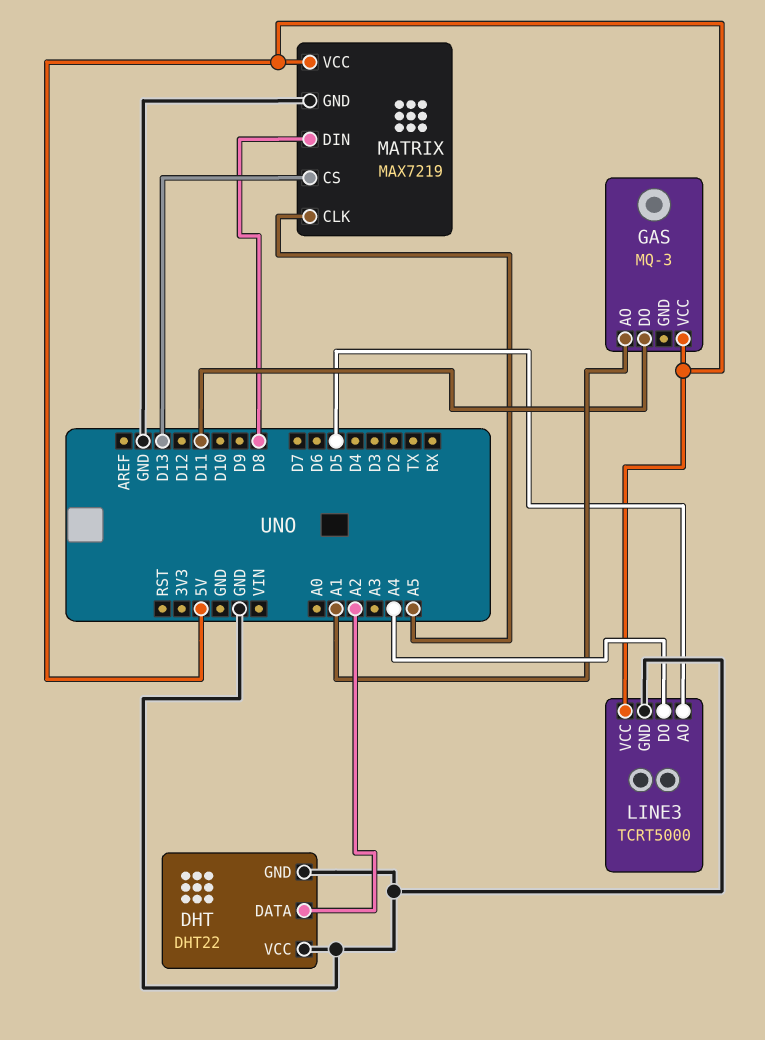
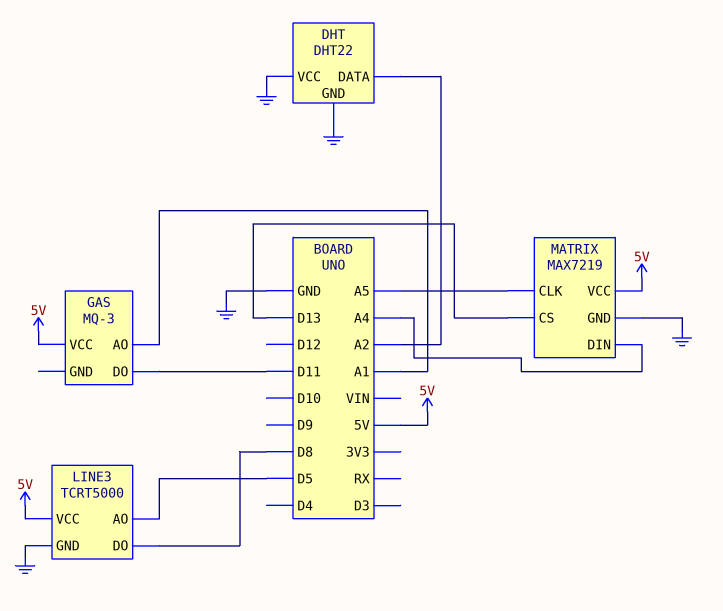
LINE3 pin DO: A4 -> D8
MATRIX pin DIN: D8 -> A4

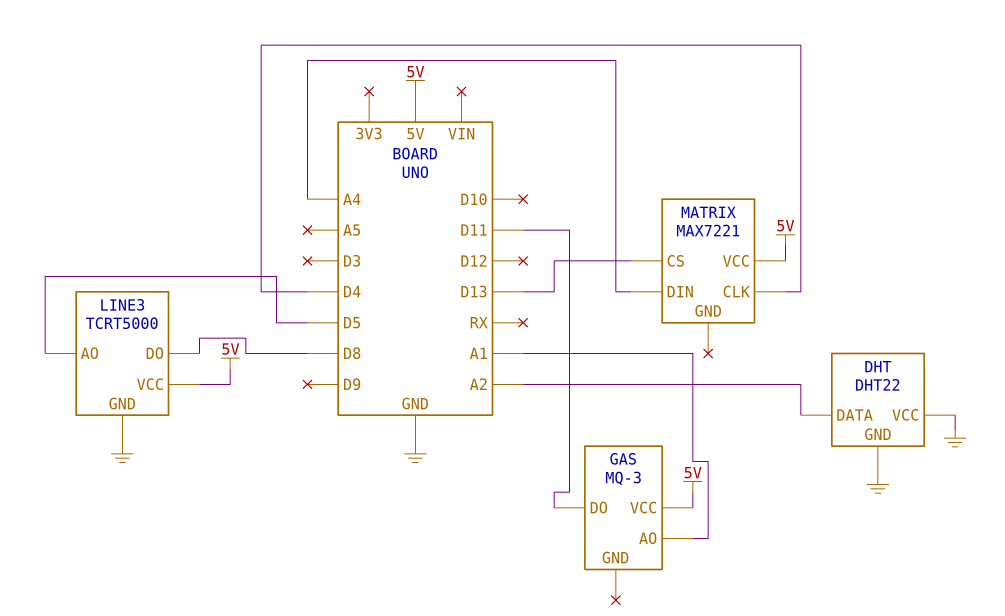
MATRIX: MAX7219 -> MAX7221
MATRIX pin CLK: A5 -> D4
MATRIX pin GND: GND -> none

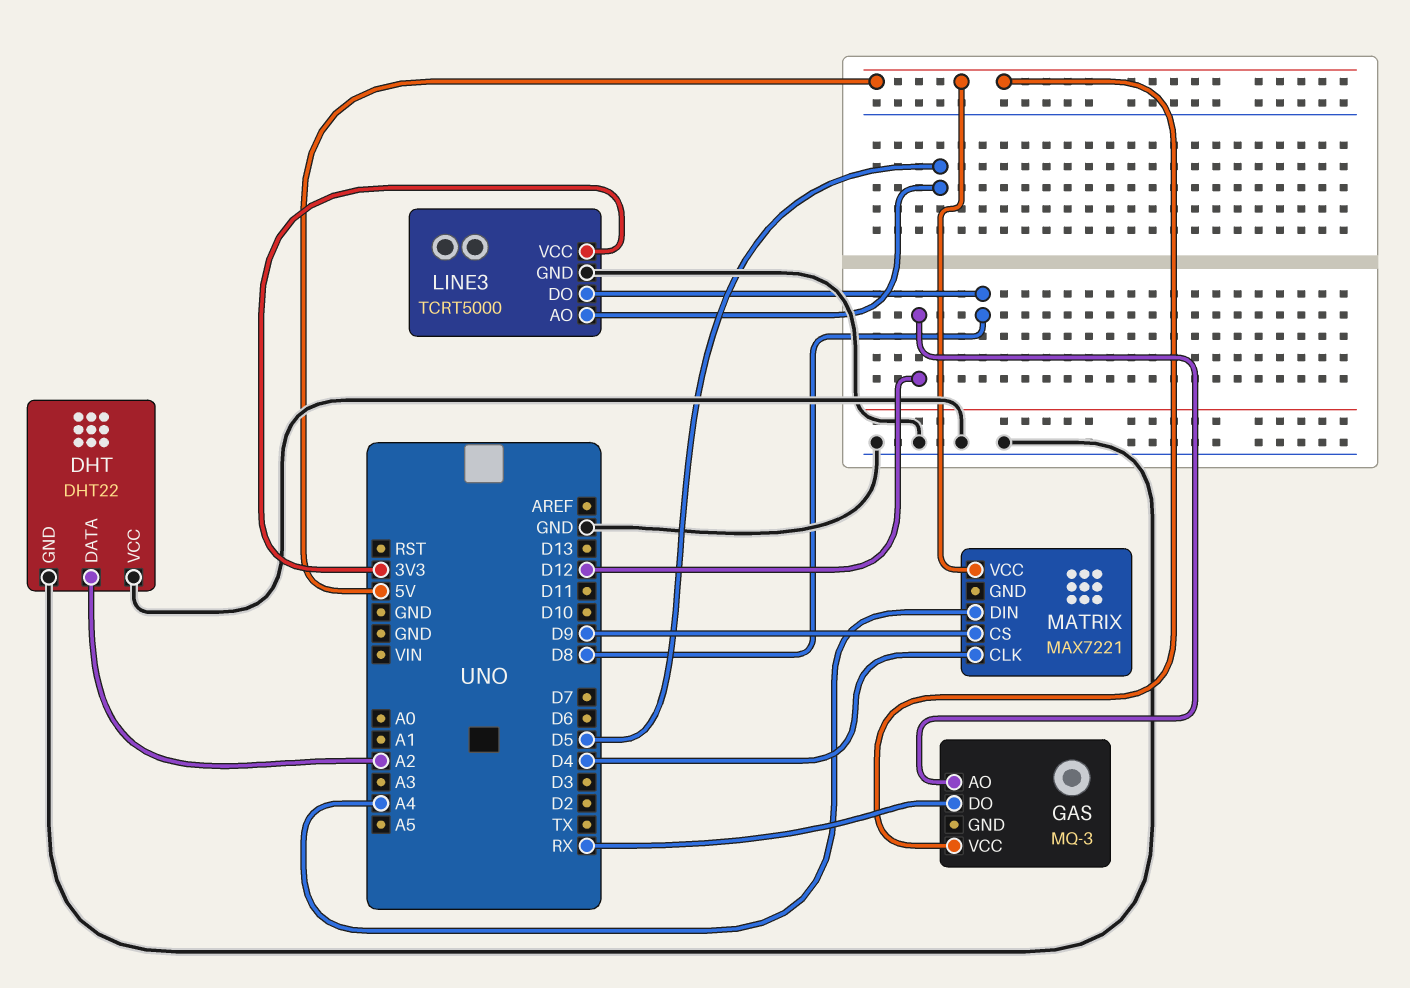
GAS pin AO: A1 -> D12
GAS pin DO: D11 -> RX
LINE3 pin VCC: 5V -> 3V3
MATRIX pin CS: D13 -> D9

